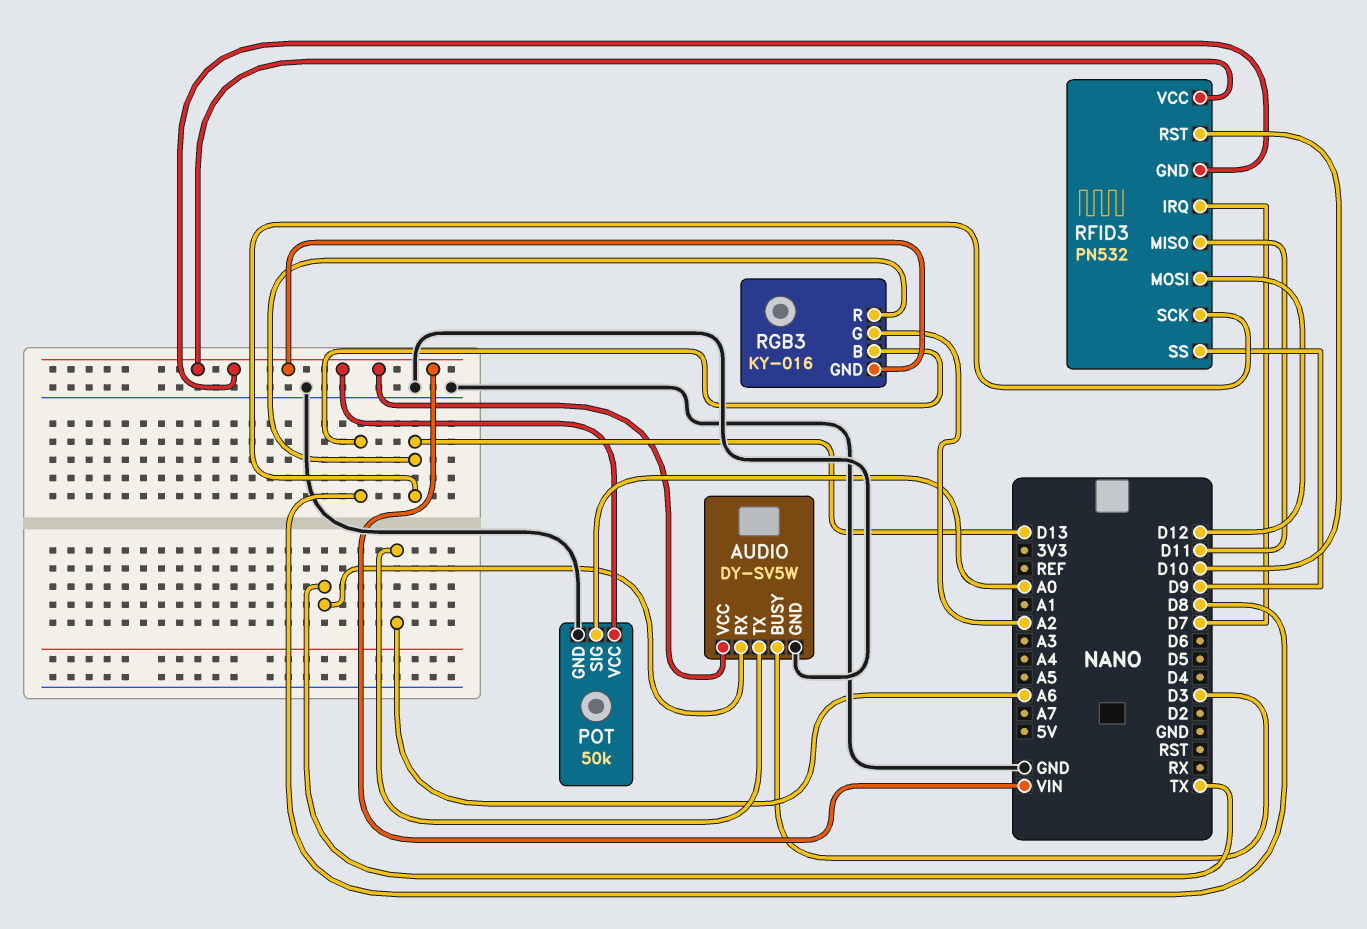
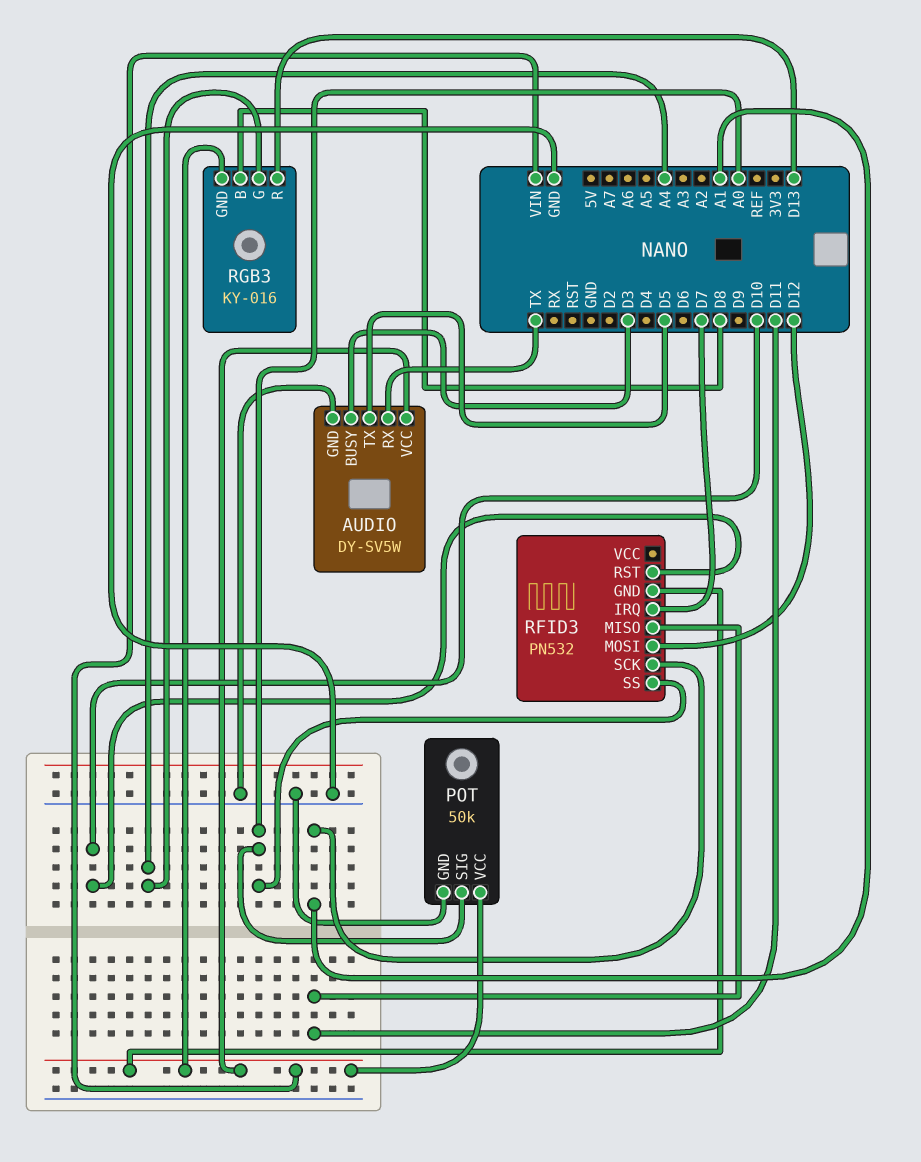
AUDIO pin TX: A6 -> D5
RFID3 pin SCK: D13 -> A1
RFID3 pin SS: D9 -> A0
RFID3 pin VCC: VIN -> none
RGB3 pin G: A2 -> A4

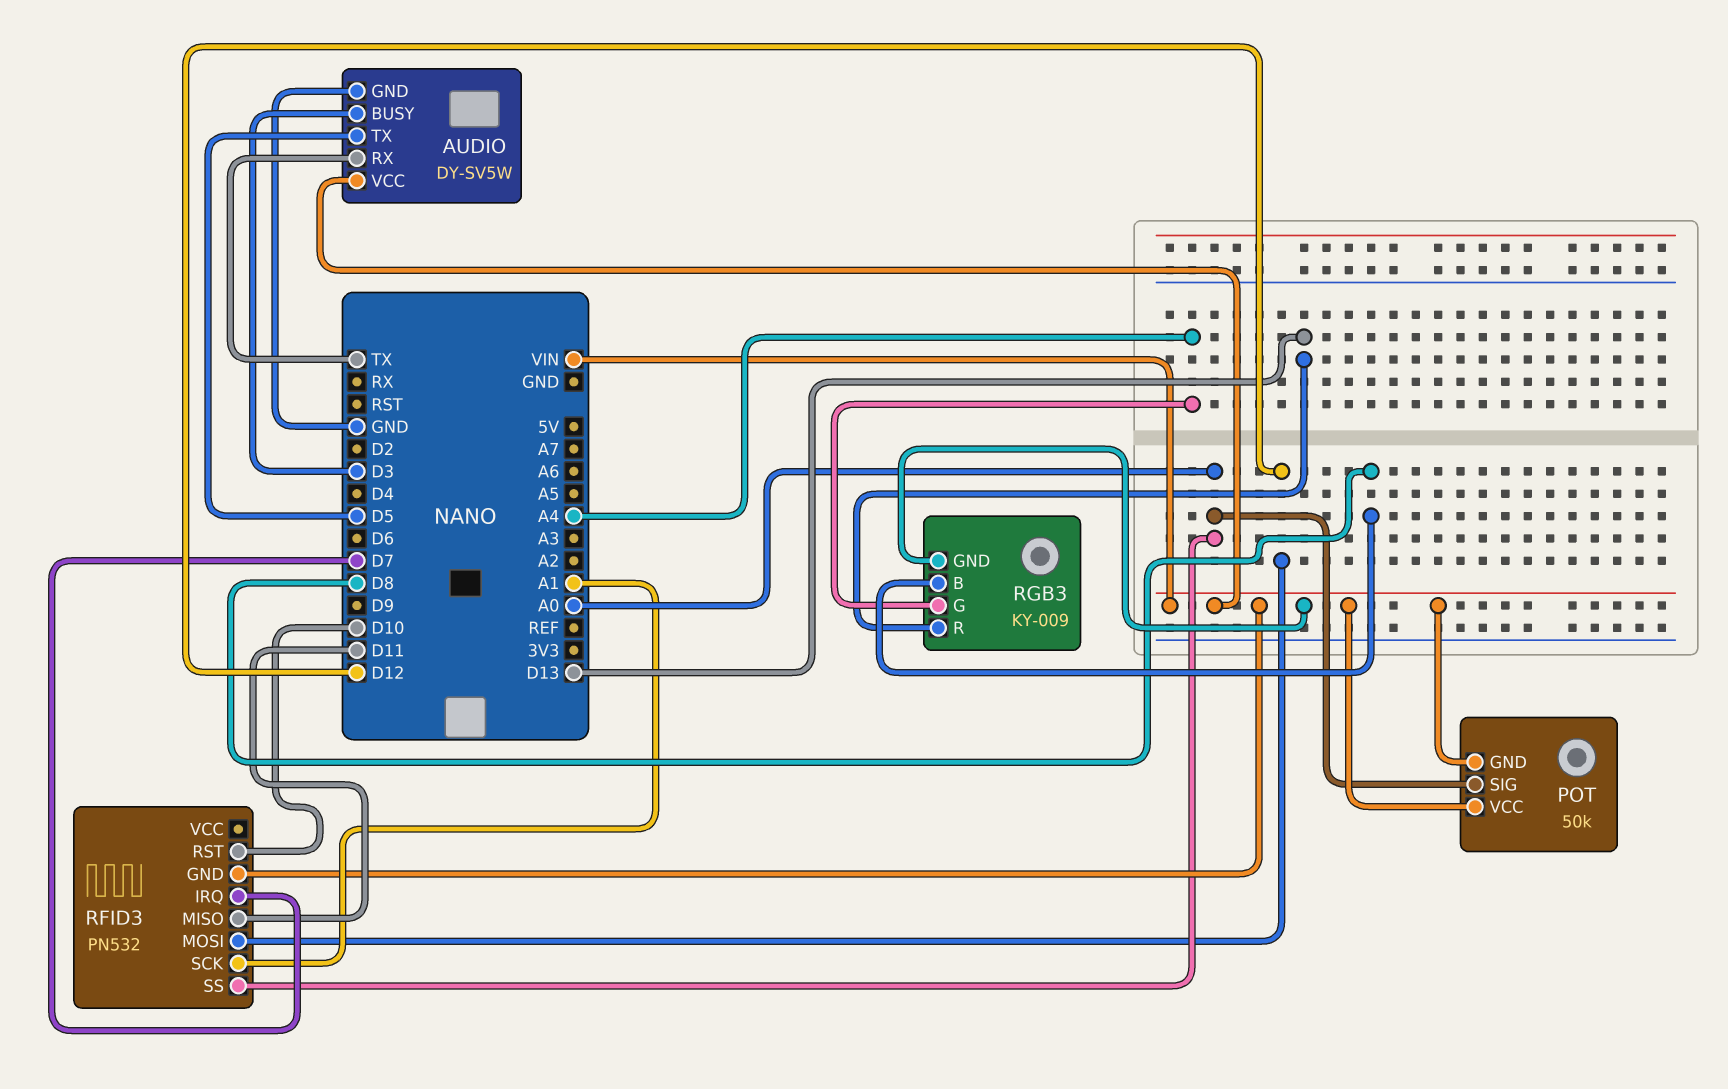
POT pin GND: GND -> VIN
RGB3: KY-016 -> KY-009

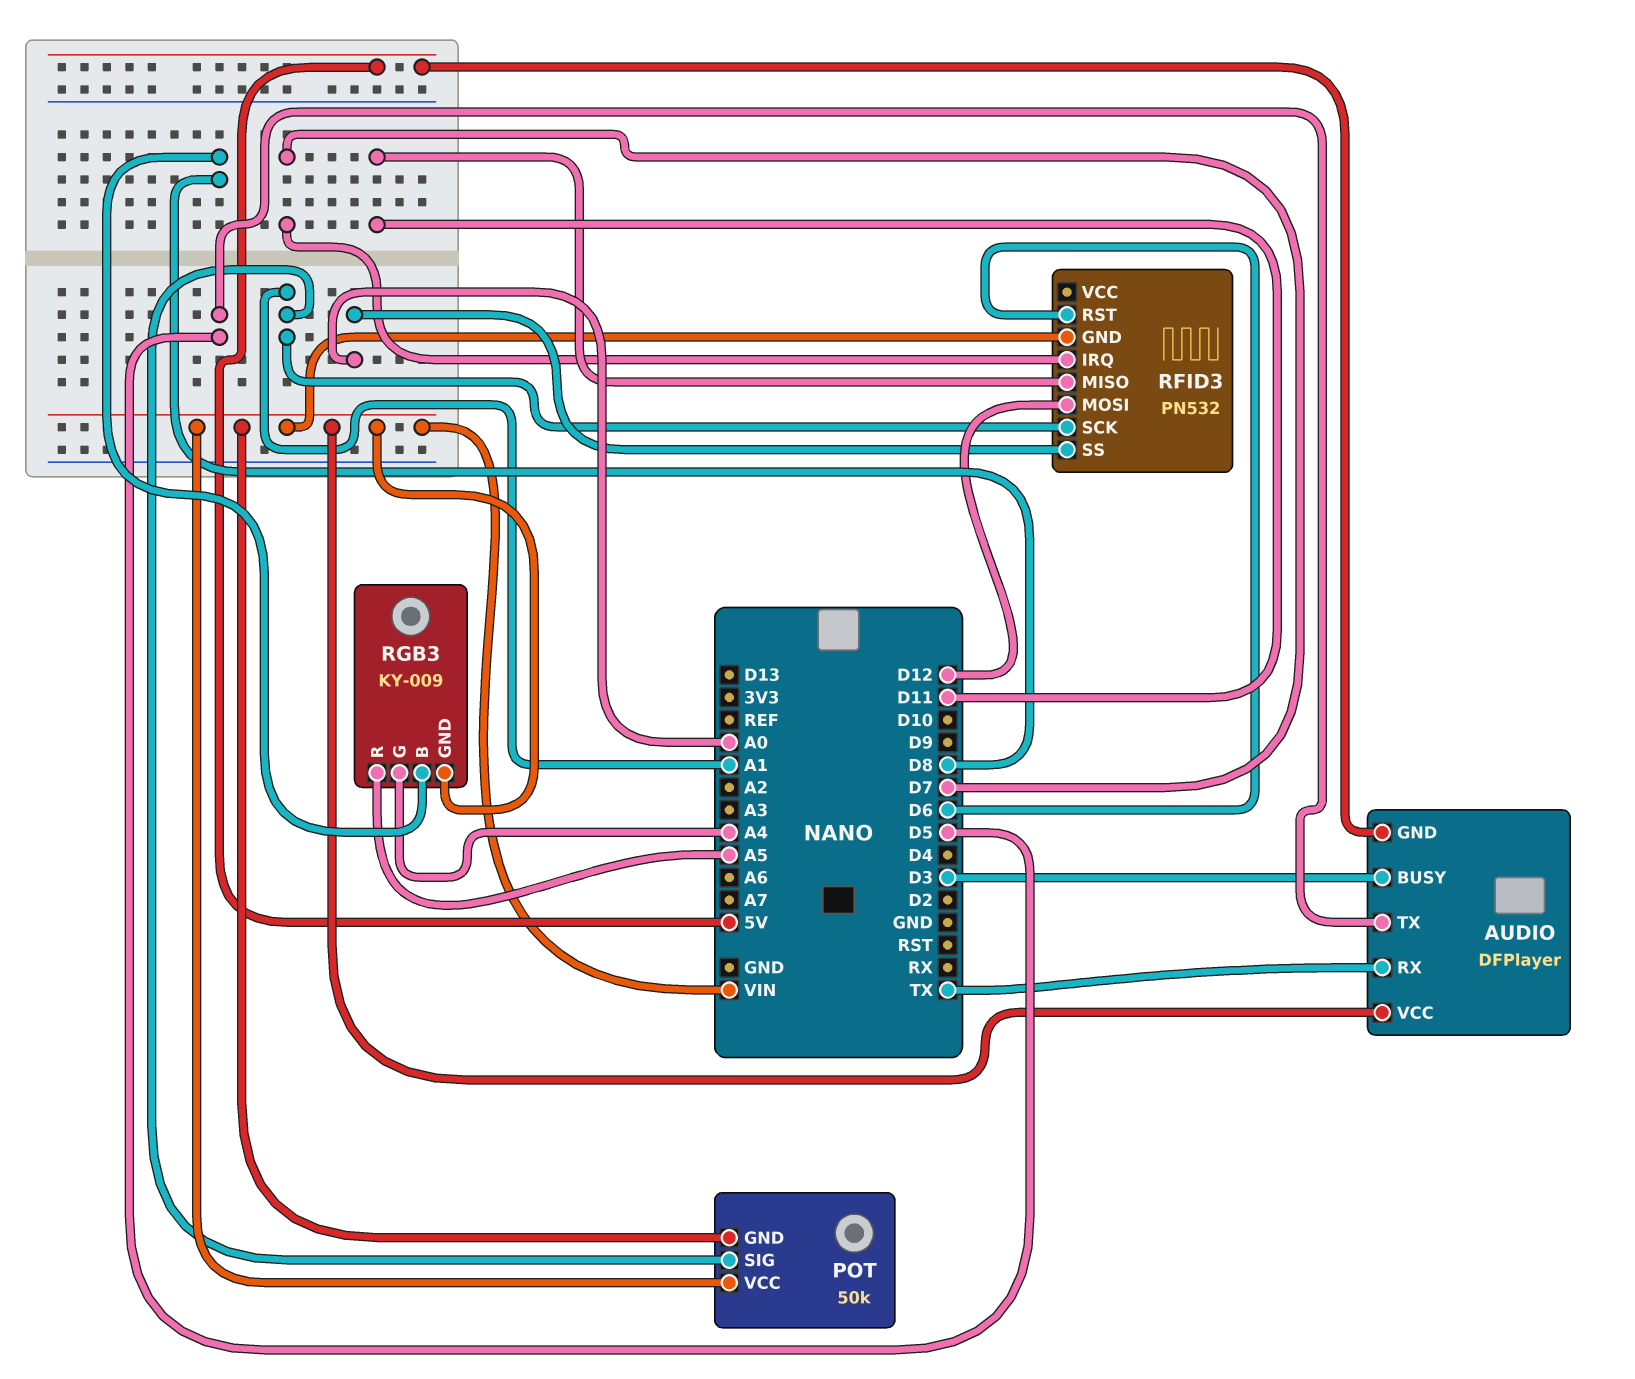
AUDIO: DY-SV5W -> DFPlayer
AUDIO pin GND: GND -> 5V
POT pin SIG: A0 -> A1
RFID3 pin RST: D10 -> D6
RGB3 pin R: D13 -> A5

